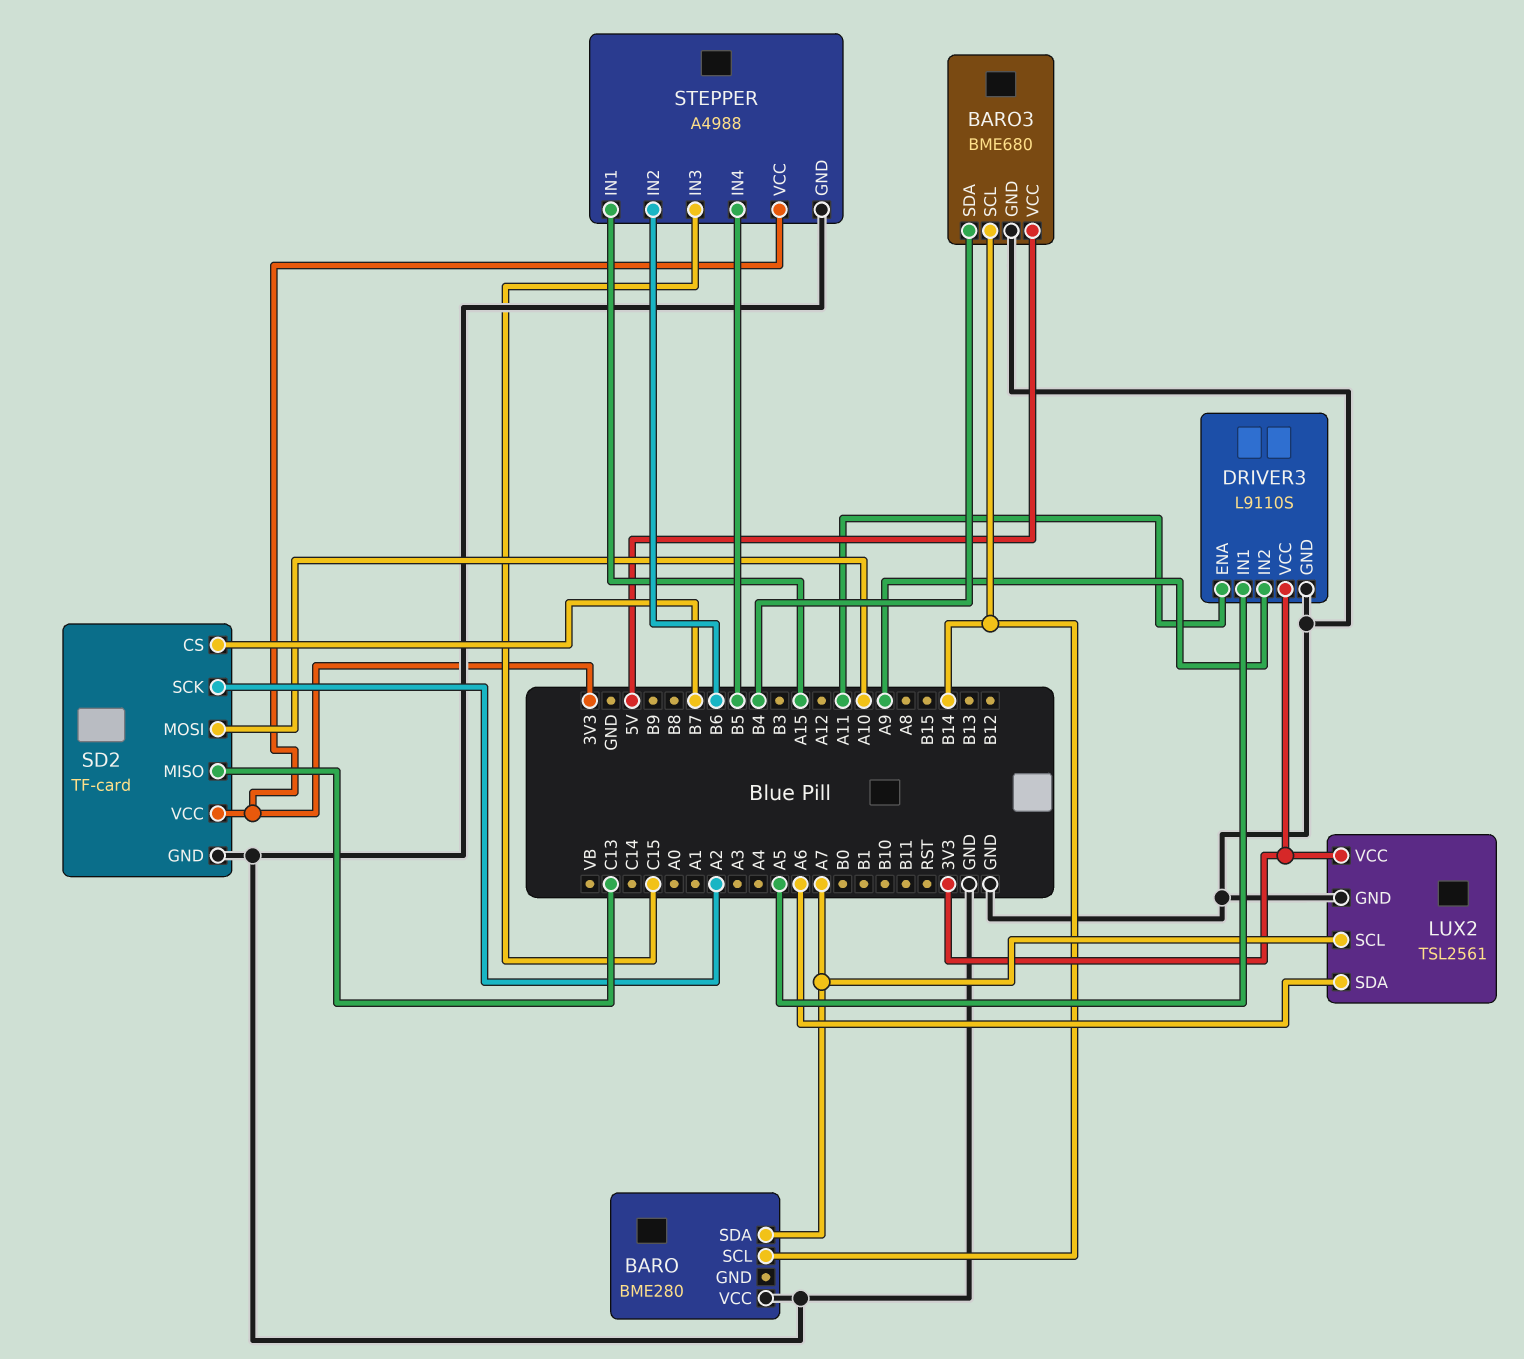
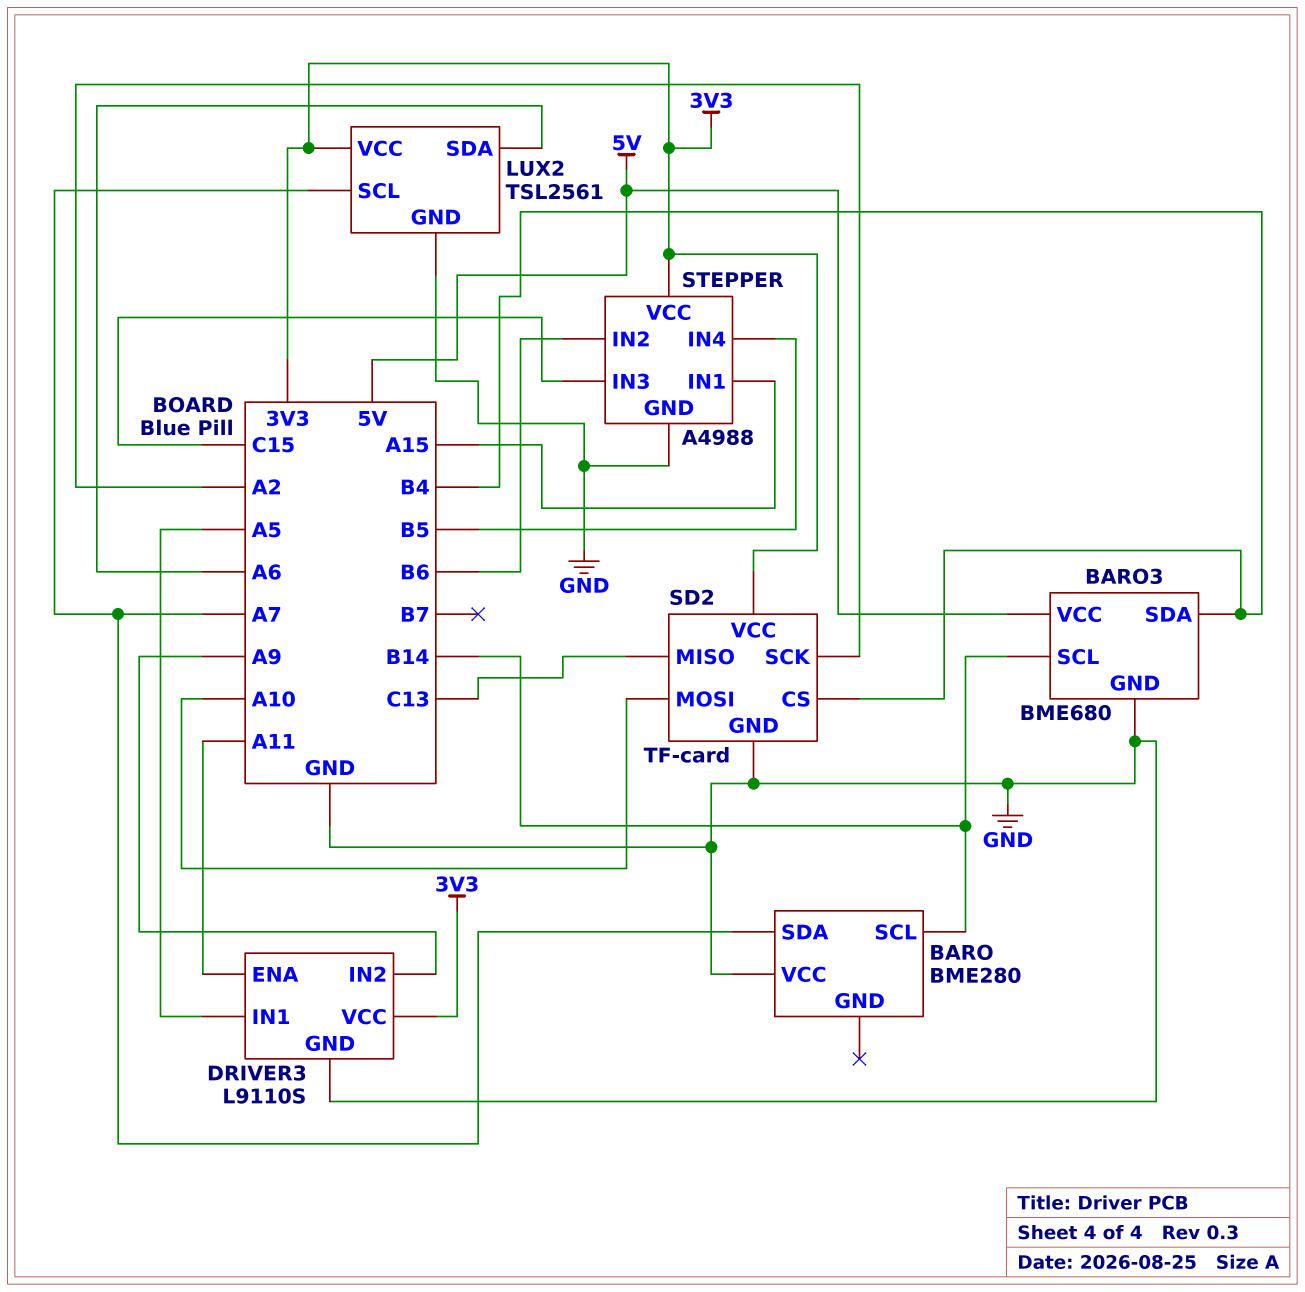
SD2 pin CS: B7 -> B4

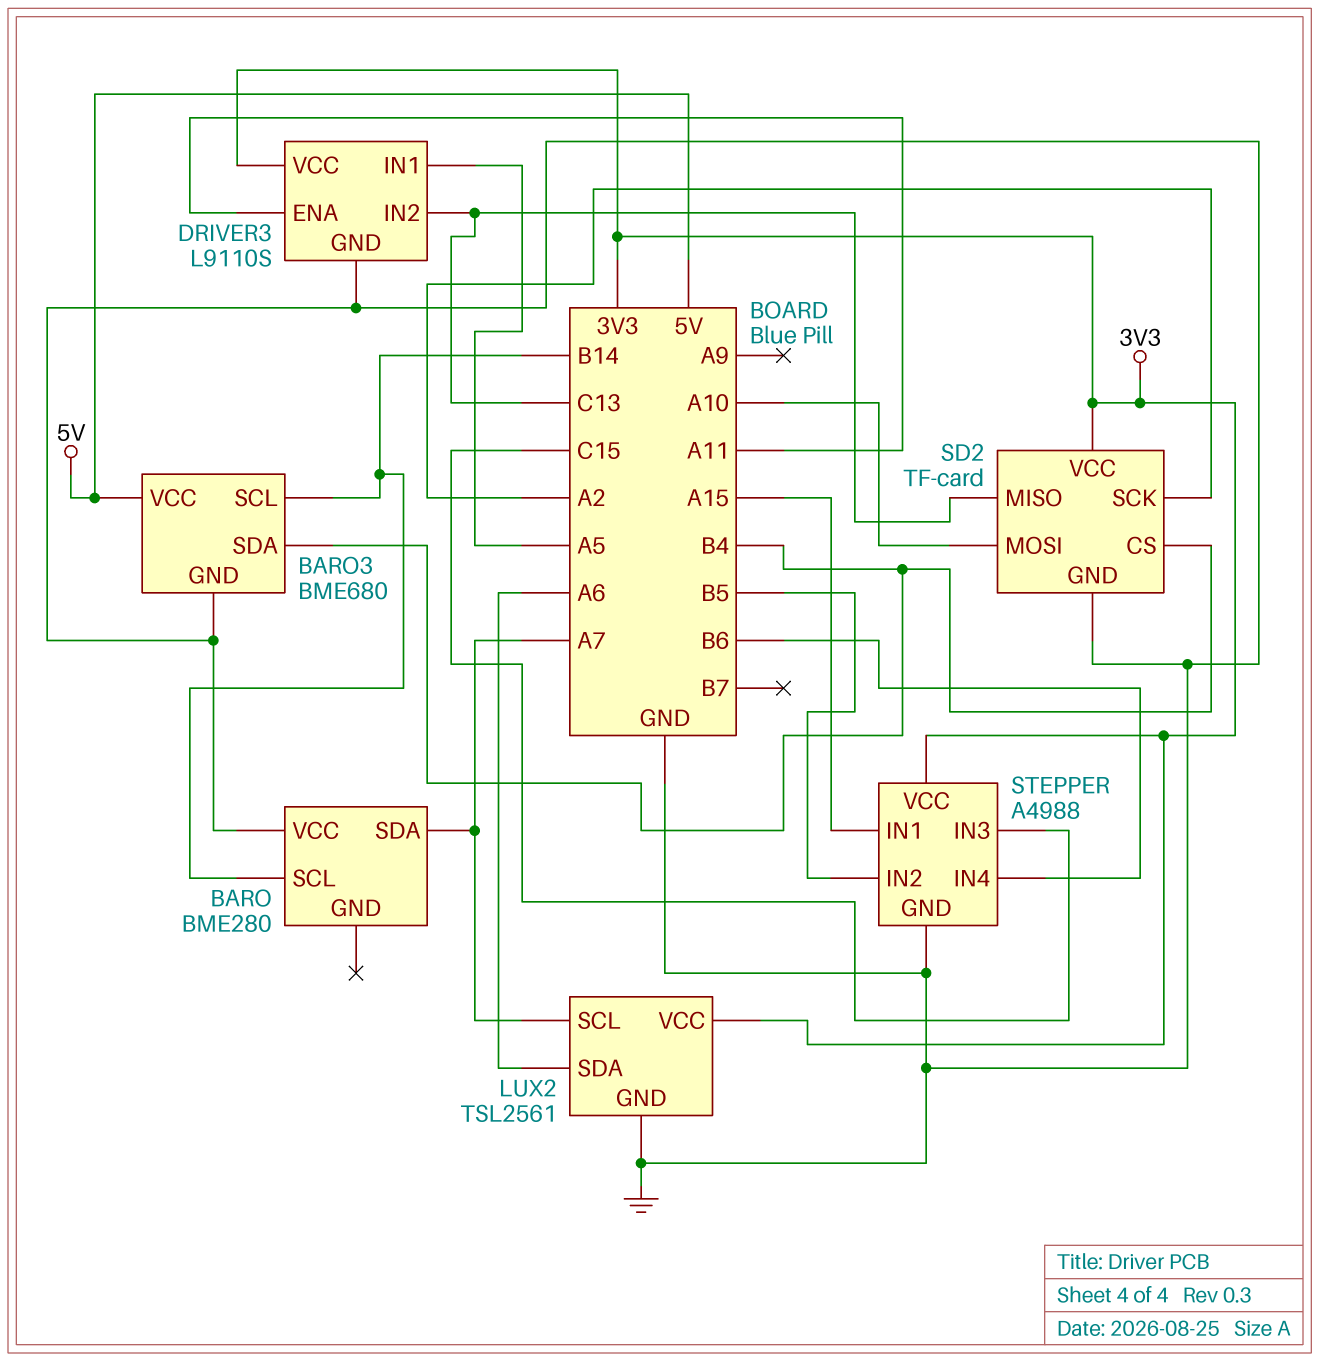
DRIVER3 pin IN2: A9 -> C13
STEPPER pin IN2: B6 -> B5
STEPPER pin IN4: B5 -> B6

